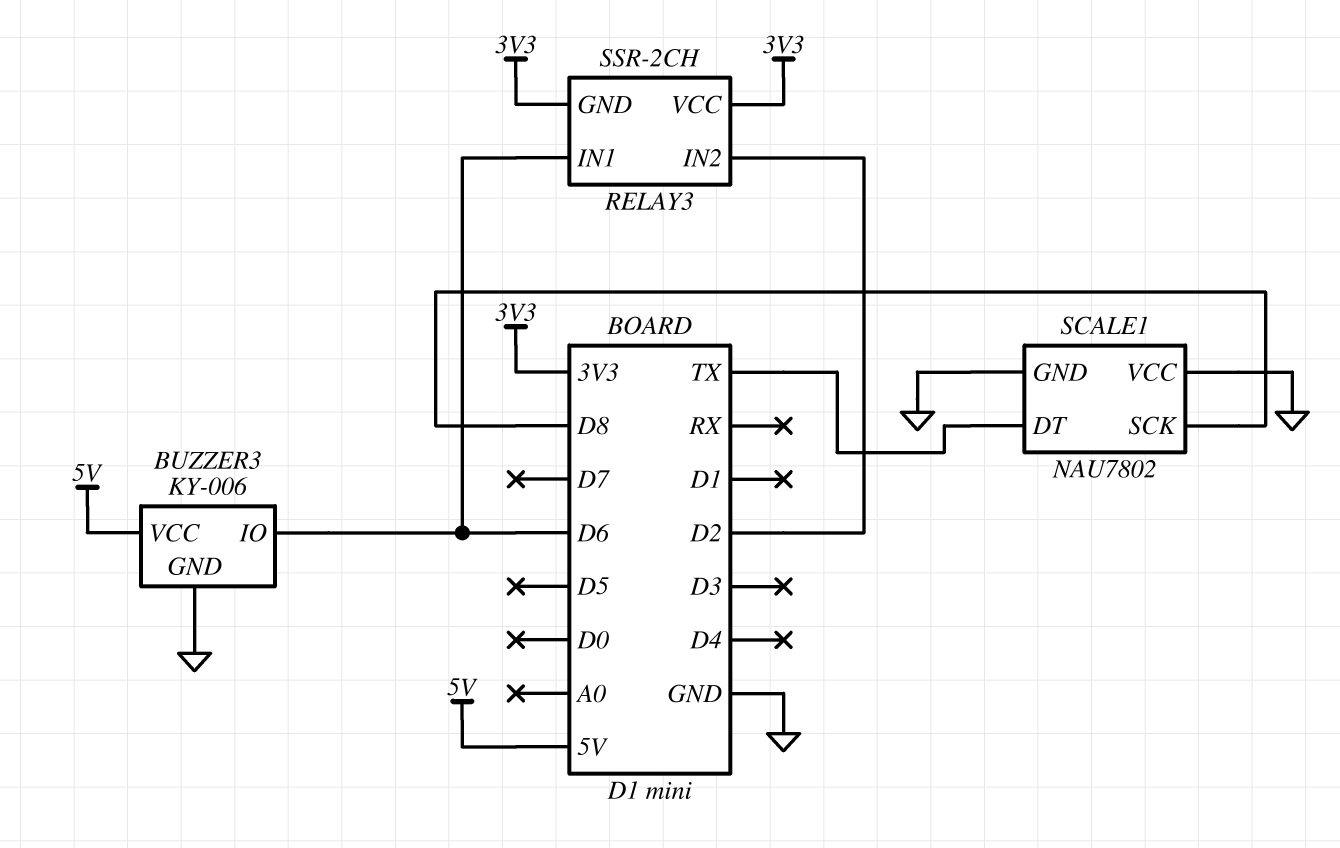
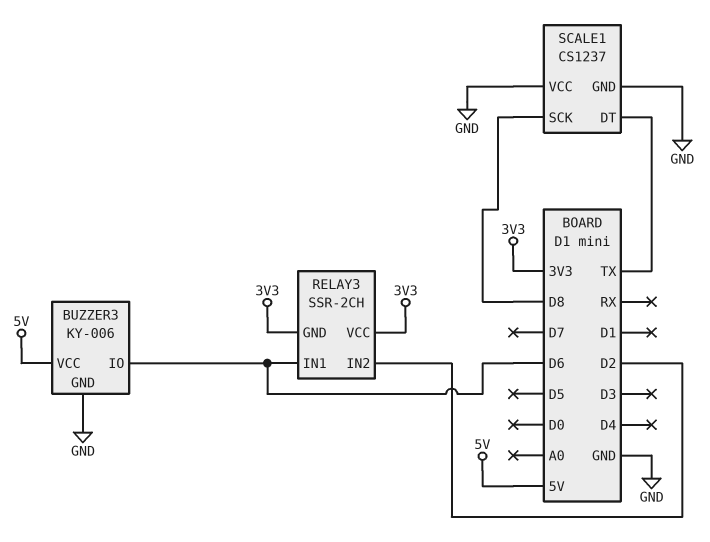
SCALE1: NAU7802 -> CS1237

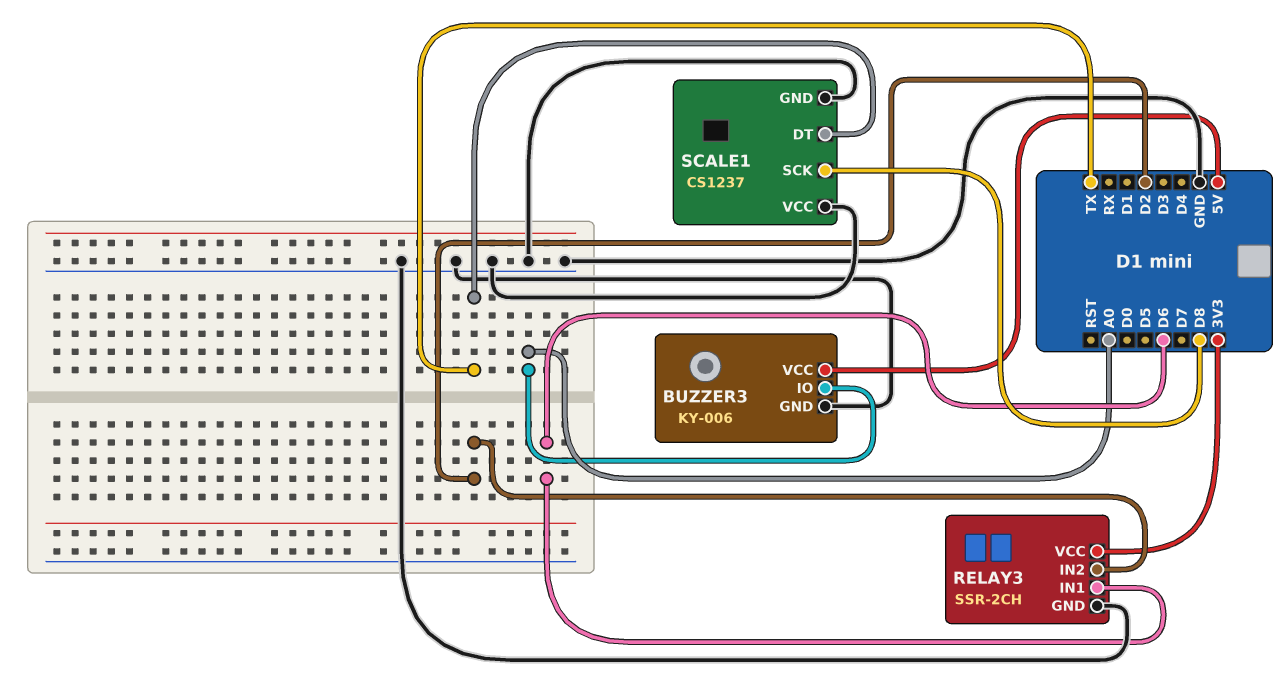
BUZZER3 pin IO: D6 -> A0
RELAY3 pin GND: 3V3 -> GND

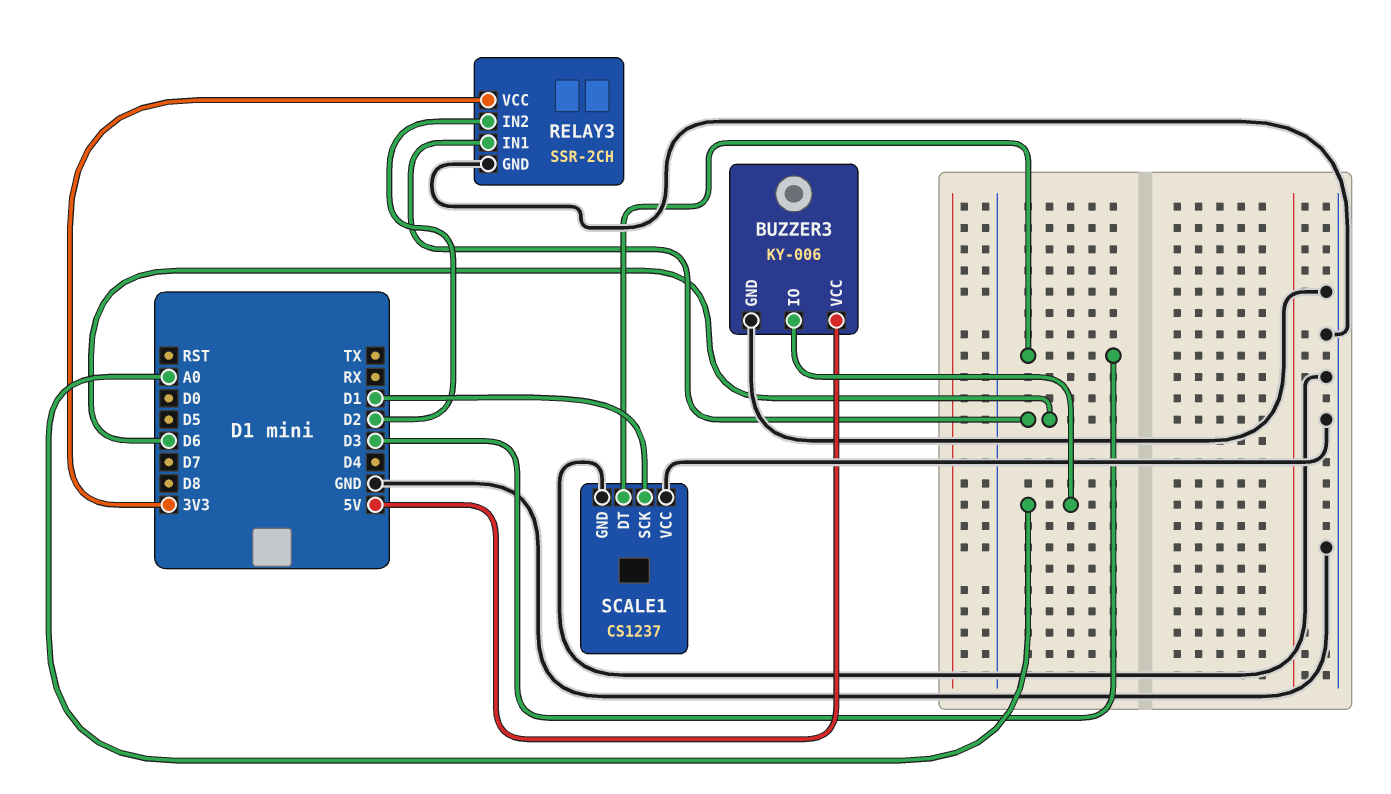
SCALE1 pin DT: TX -> D3
SCALE1 pin SCK: D8 -> D1

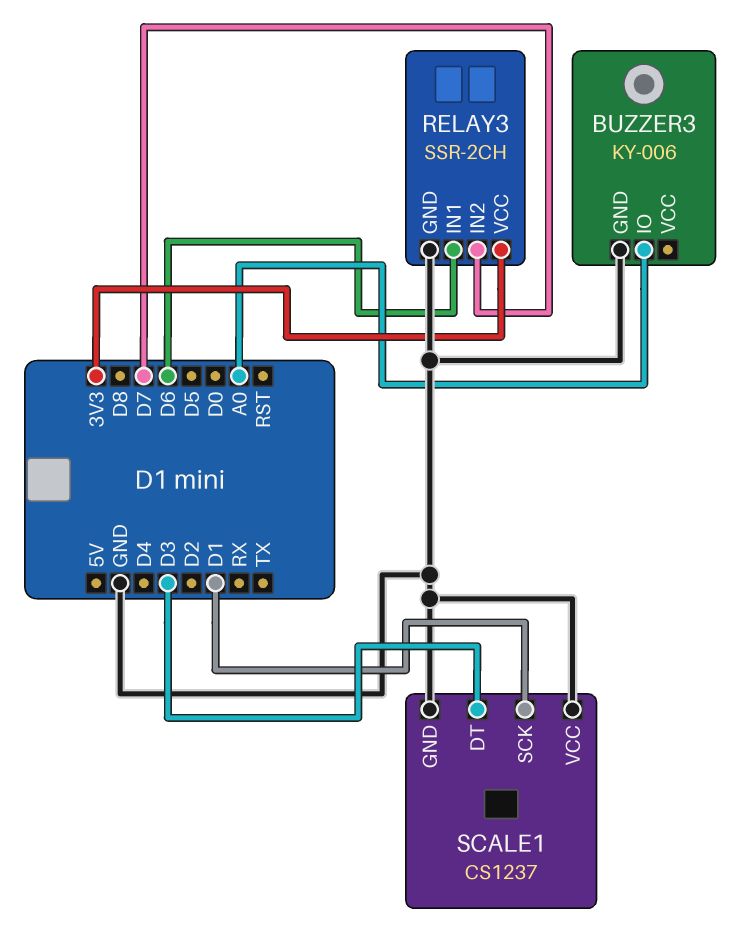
BUZZER3 pin VCC: 5V -> none
RELAY3 pin IN2: D2 -> D7

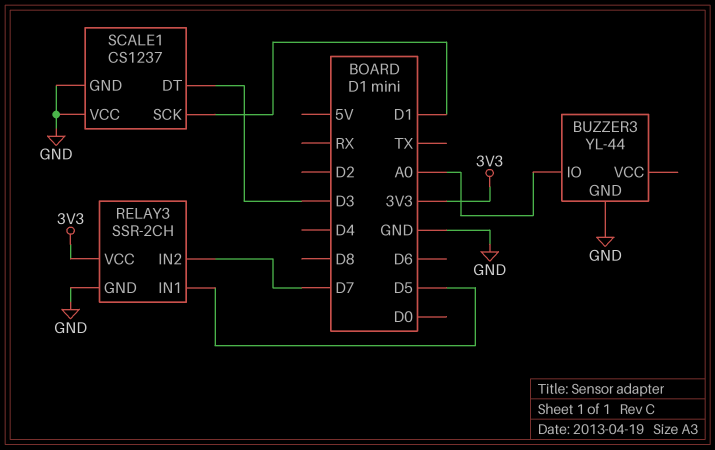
BUZZER3: KY-006 -> YL-44
RELAY3 pin IN1: D6 -> D5

